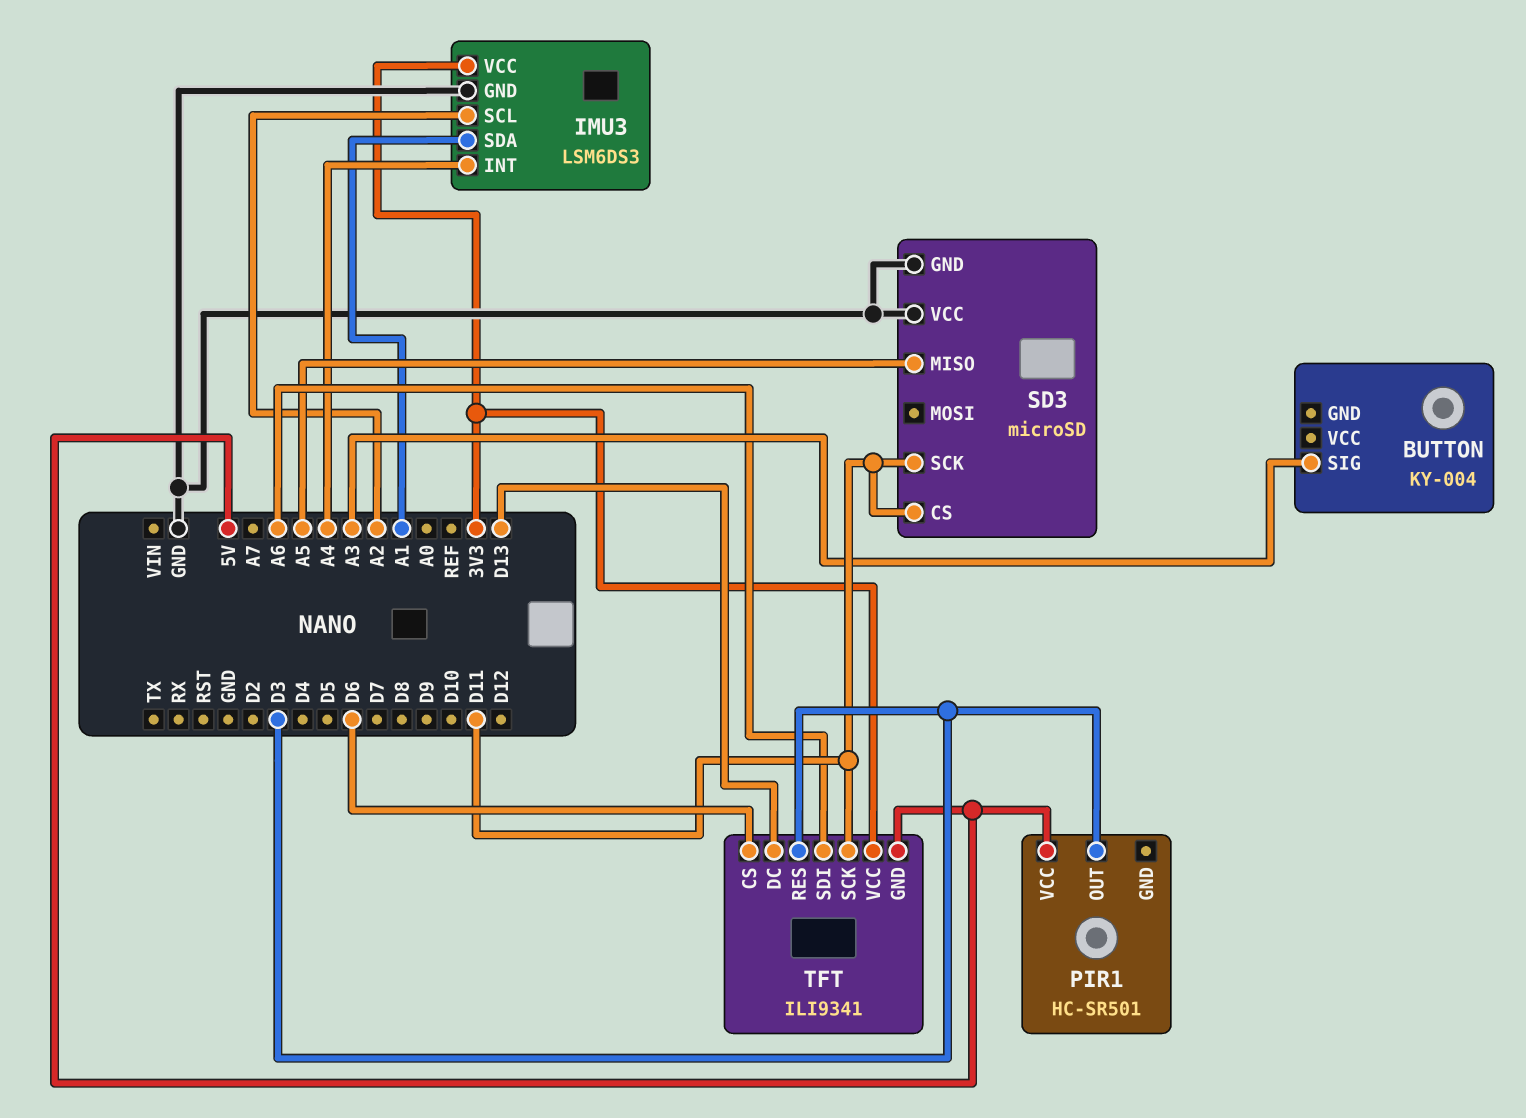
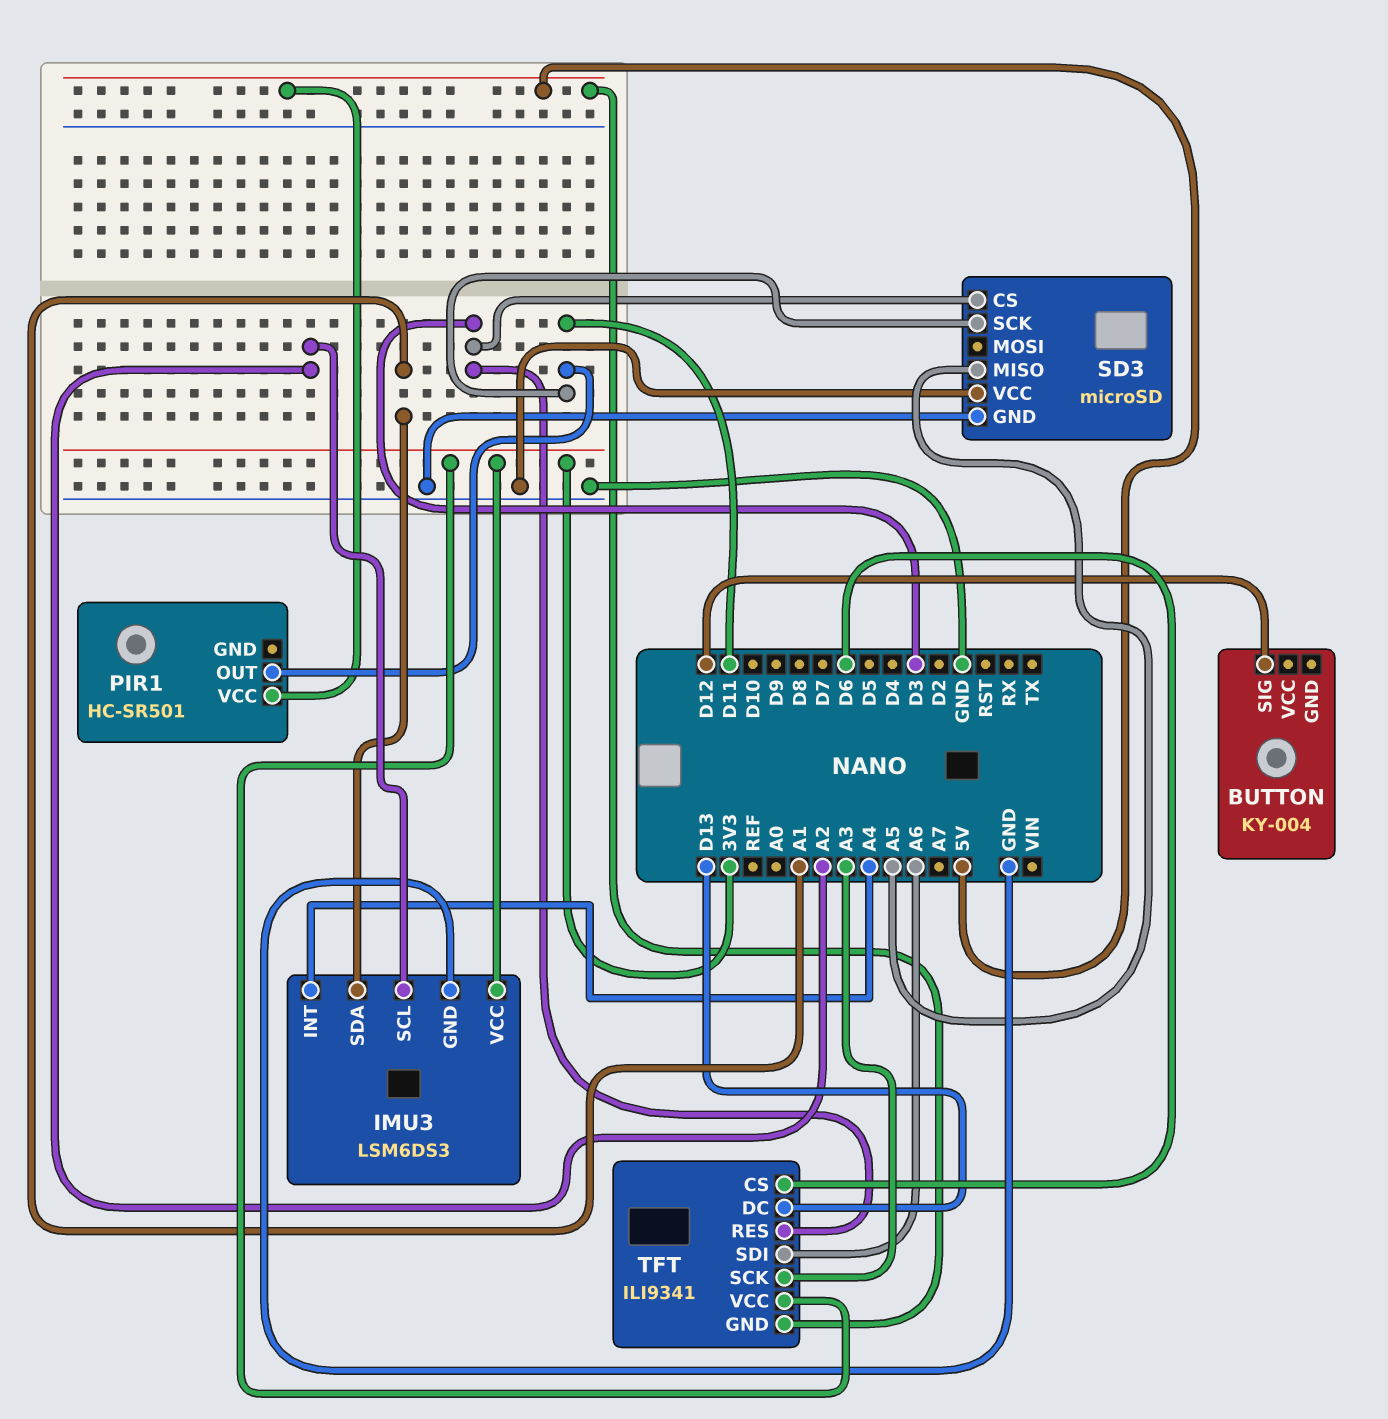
BUTTON pin SIG: A3 -> D12
PIR1 pin OUT: D3 -> D11
SD3 pin CS: D11 -> D3
TFT pin SCK: D11 -> A3

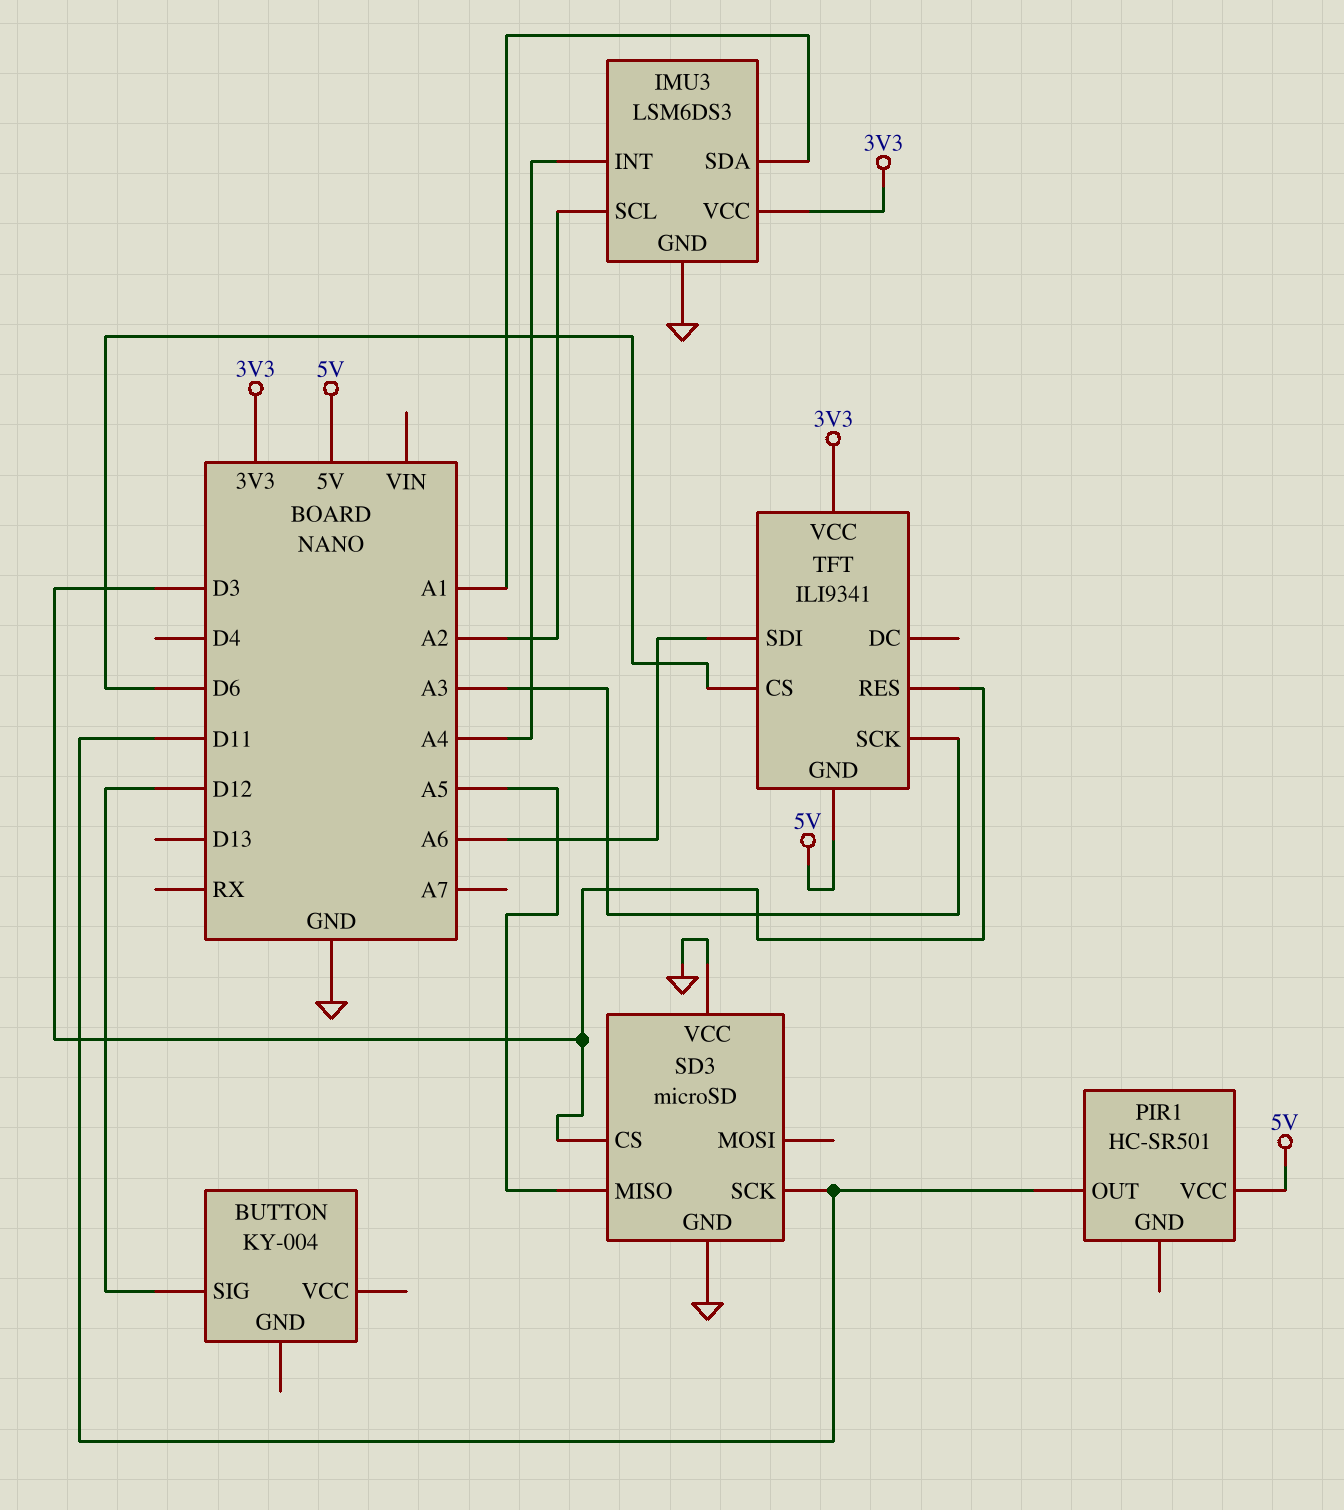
TFT pin DC: D13 -> none

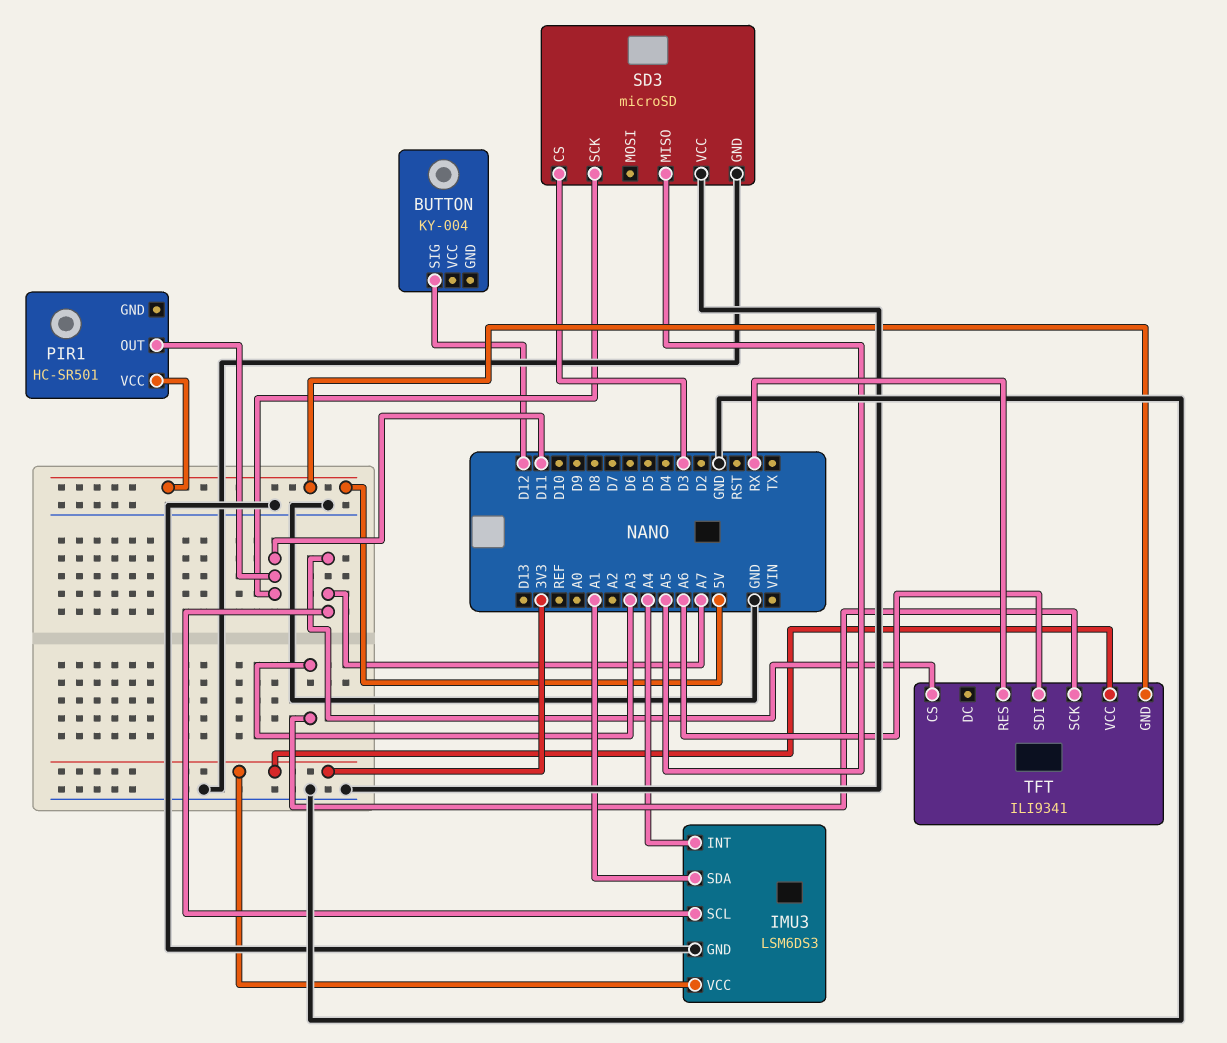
IMU3 pin SCL: A2 -> A7
TFT pin CS: D6 -> A7
TFT pin RES: D3 -> RX

